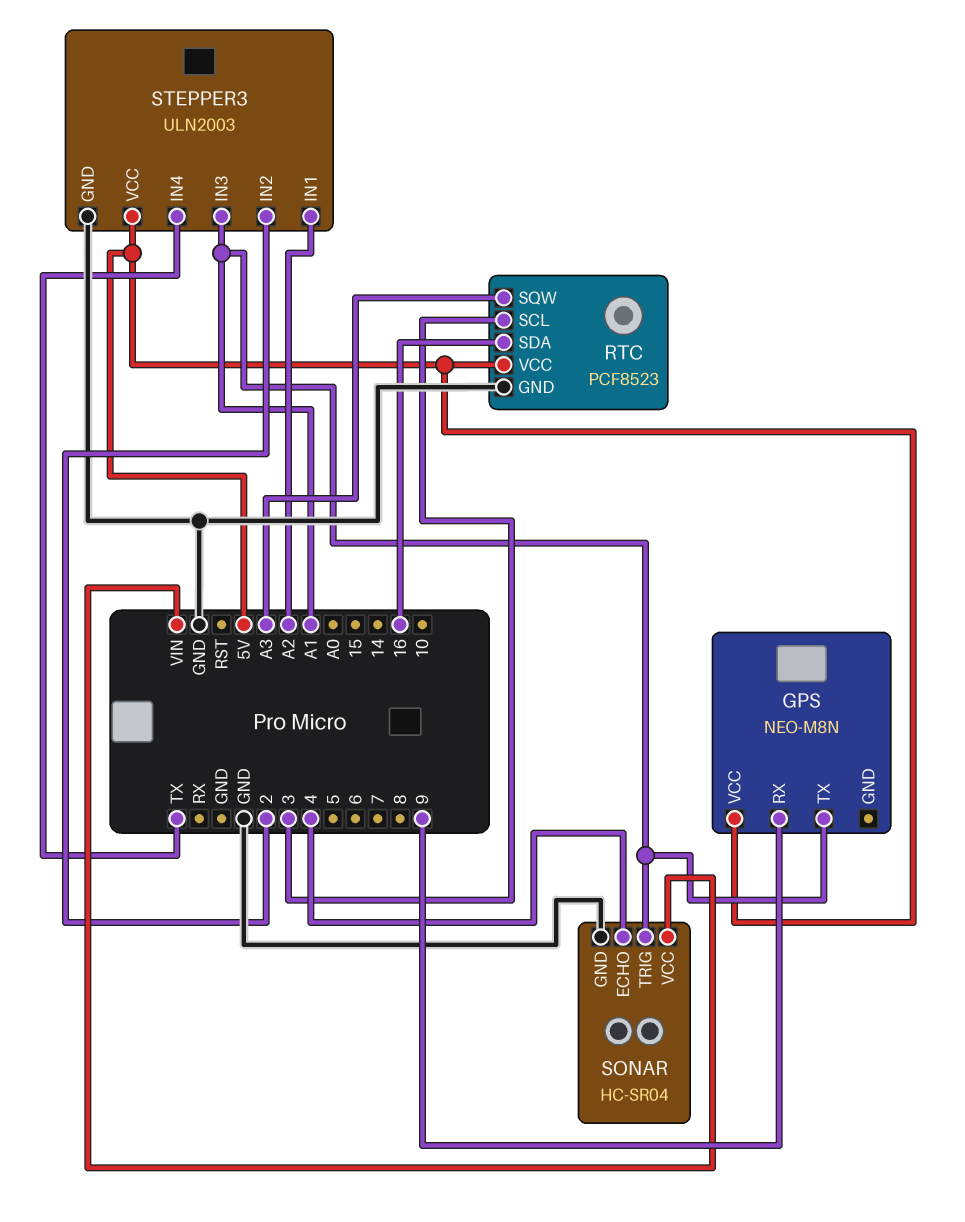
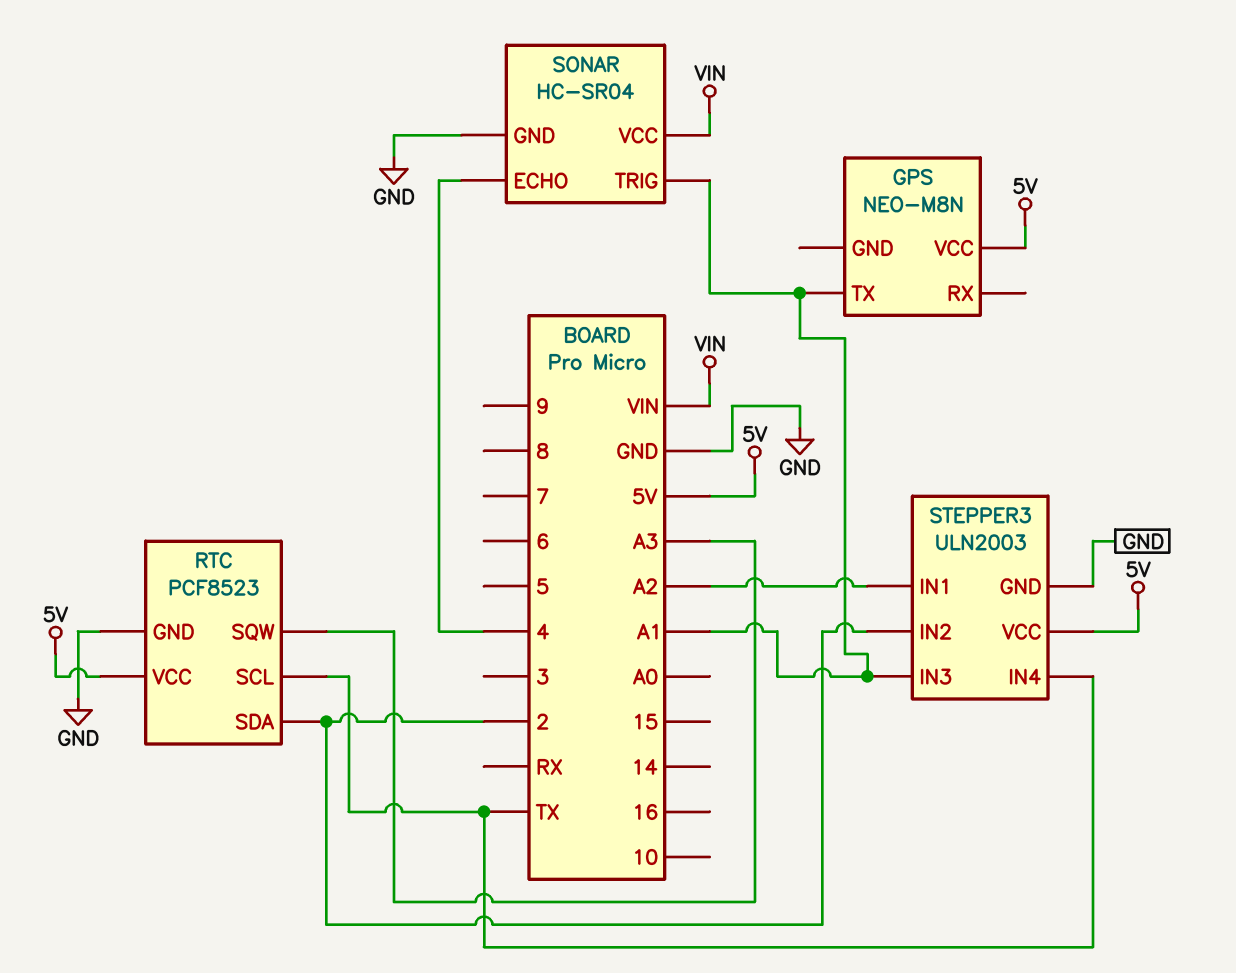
GPS pin RX: 9 -> none
RTC pin SCL: 3 -> TX
RTC pin SDA: 16 -> 2

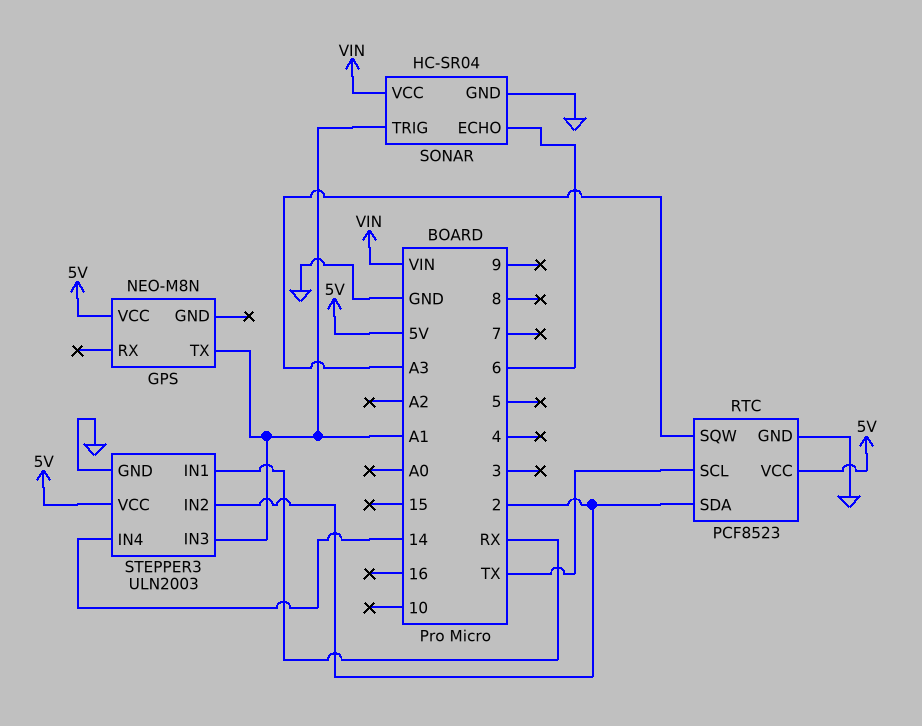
SONAR pin ECHO: 4 -> 6
STEPPER3 pin IN1: A2 -> RX
STEPPER3 pin IN4: TX -> 14

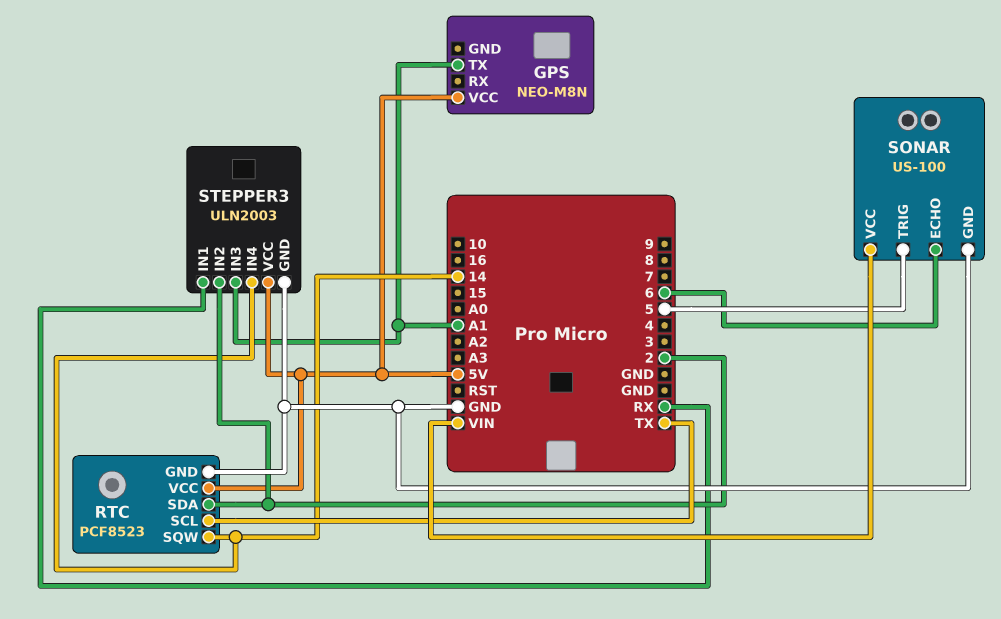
RTC pin SQW: A3 -> 14
SONAR: HC-SR04 -> US-100
SONAR pin TRIG: A1 -> 5

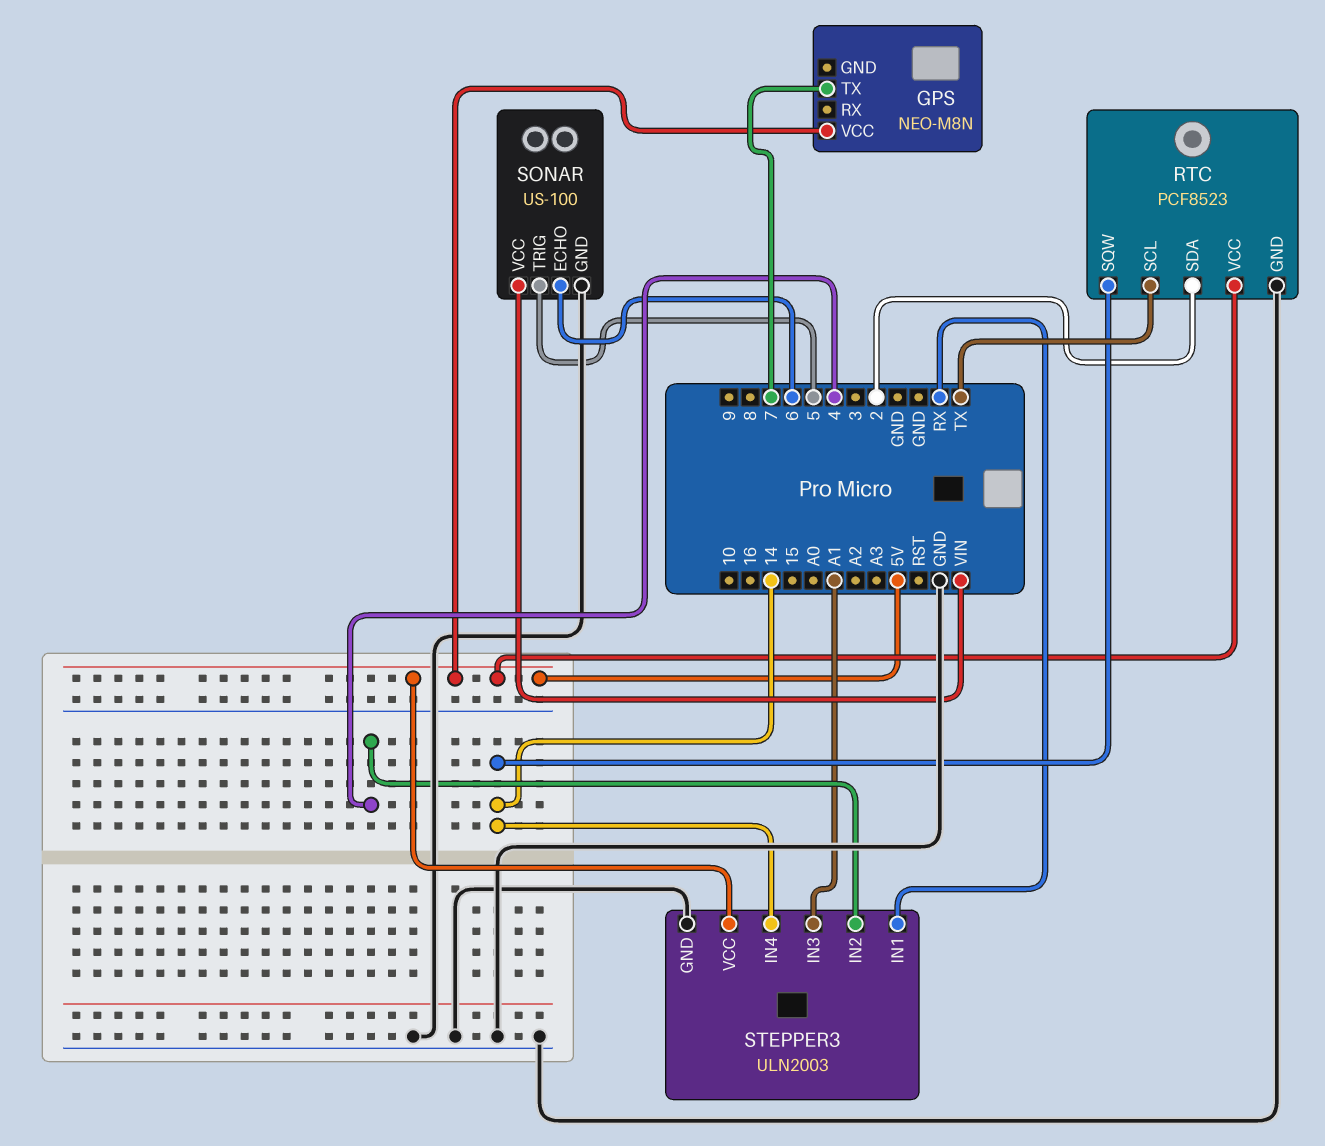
GPS pin TX: A1 -> 7
STEPPER3 pin IN2: 2 -> 4

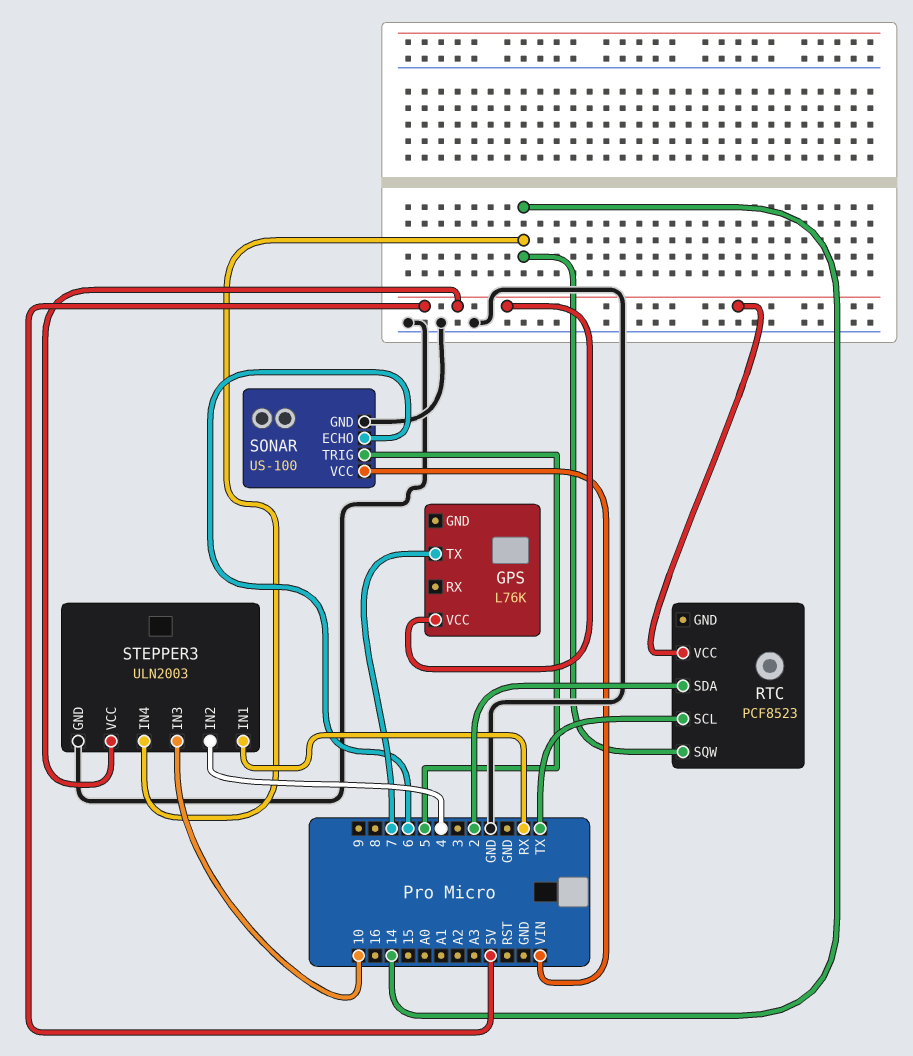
GPS: NEO-M8N -> L76K
RTC pin GND: GND -> none
STEPPER3 pin IN3: A1 -> 10

